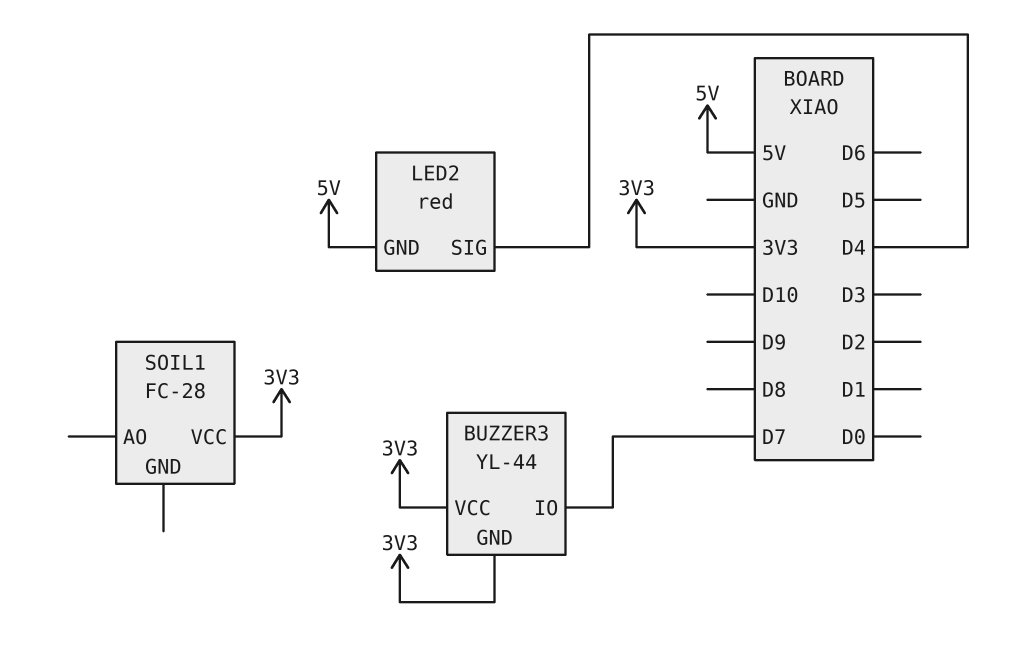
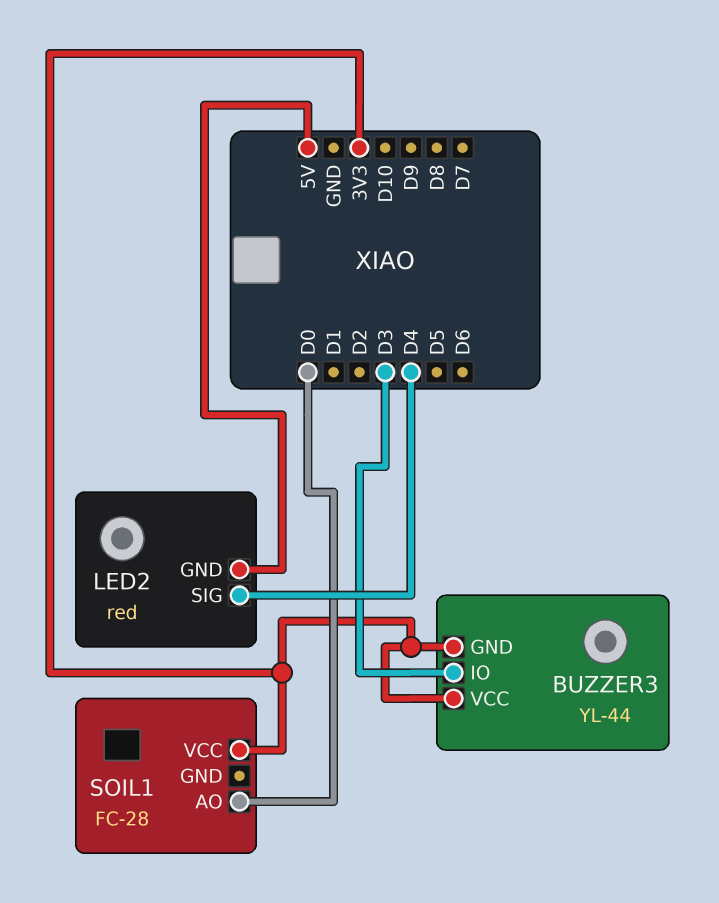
BUZZER3 pin IO: D7 -> D3
SOIL1 pin AO: none -> D0

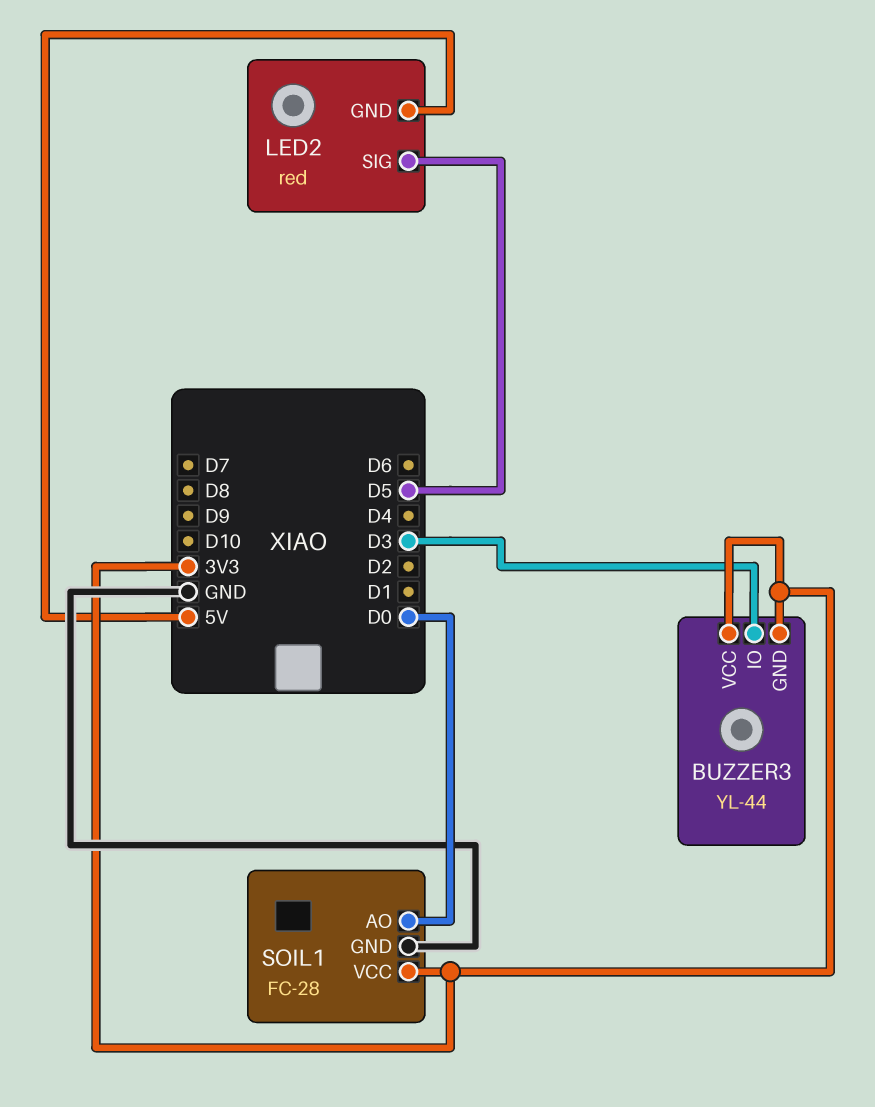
LED2 pin SIG: D4 -> D5
SOIL1 pin GND: none -> GND

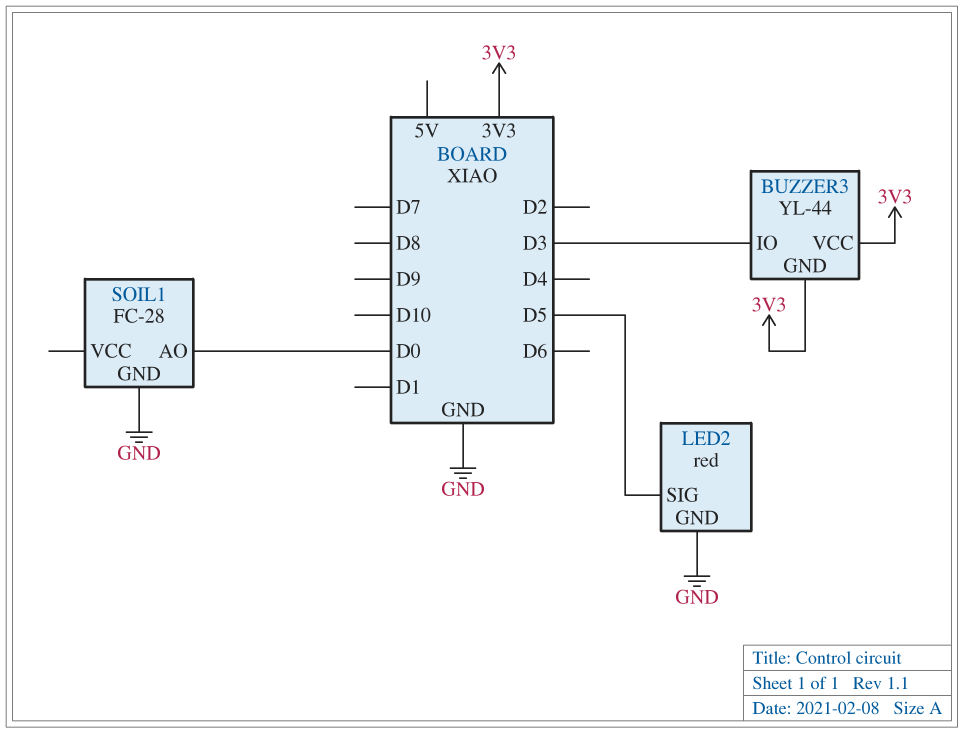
LED2 pin GND: 5V -> GND
SOIL1 pin VCC: 3V3 -> none

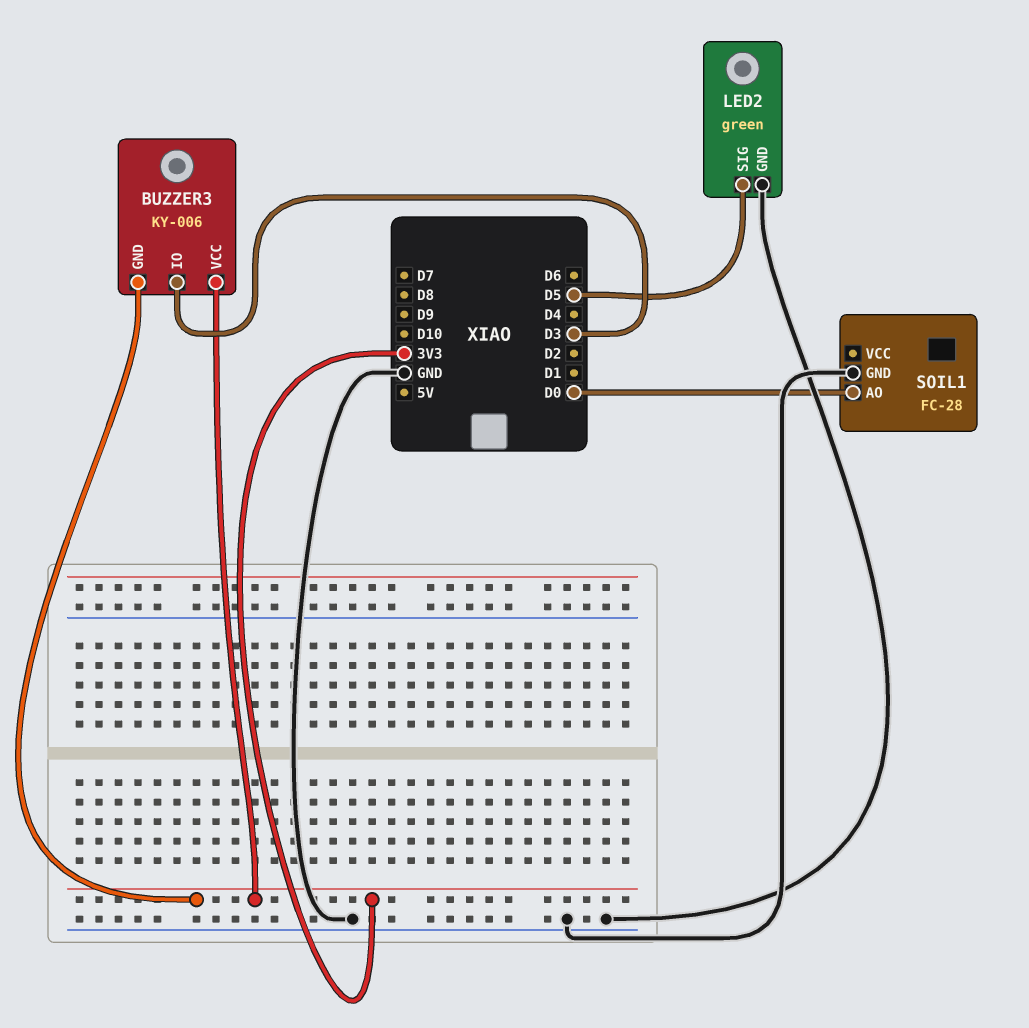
BUZZER3: YL-44 -> KY-006
LED2: red -> green

